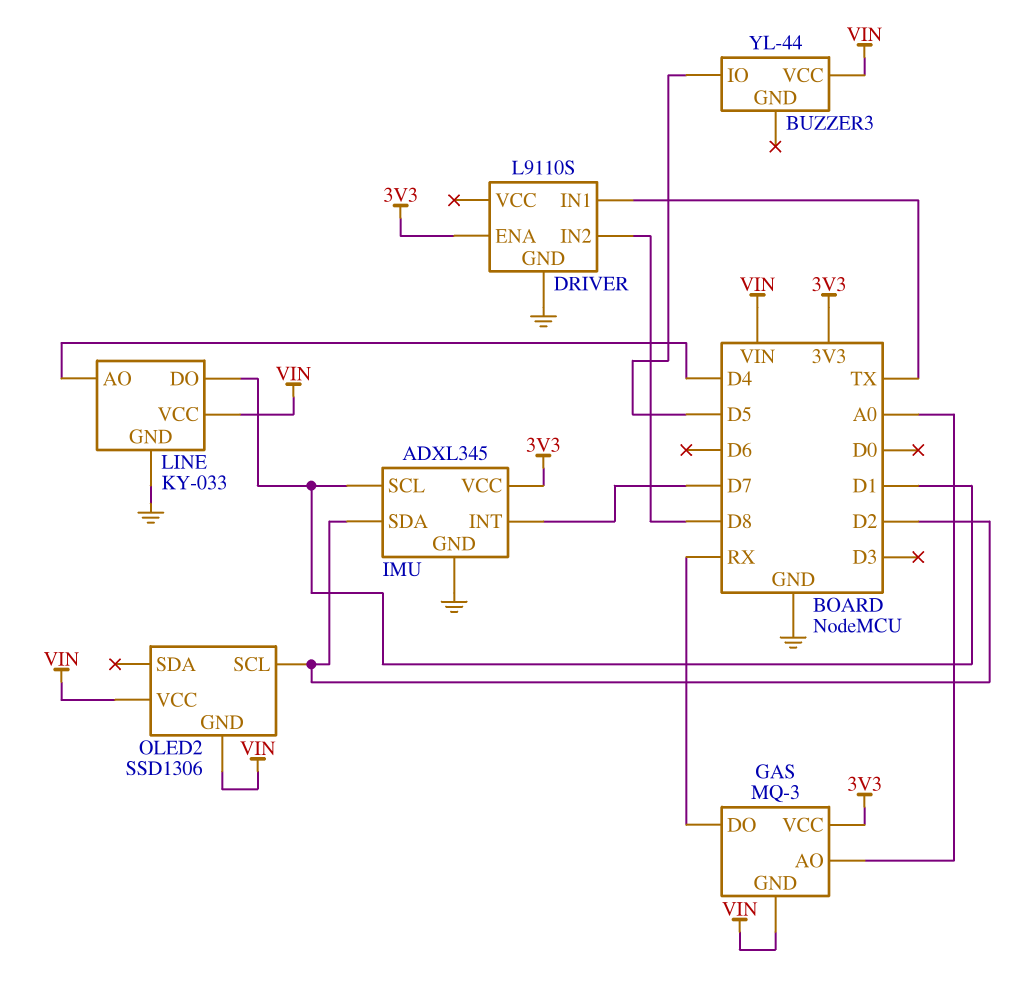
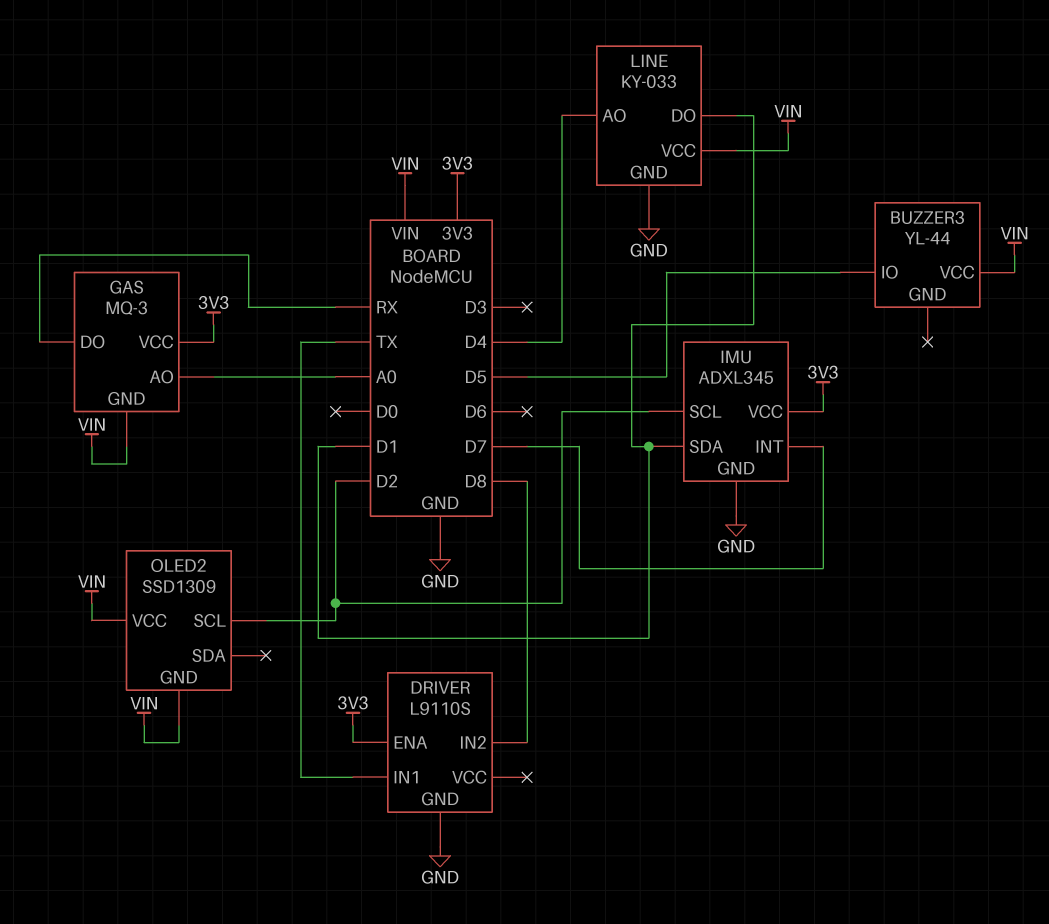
IMU pin SCL: D1 -> D2
IMU pin SDA: D2 -> D1
OLED2: SSD1306 -> SSD1309

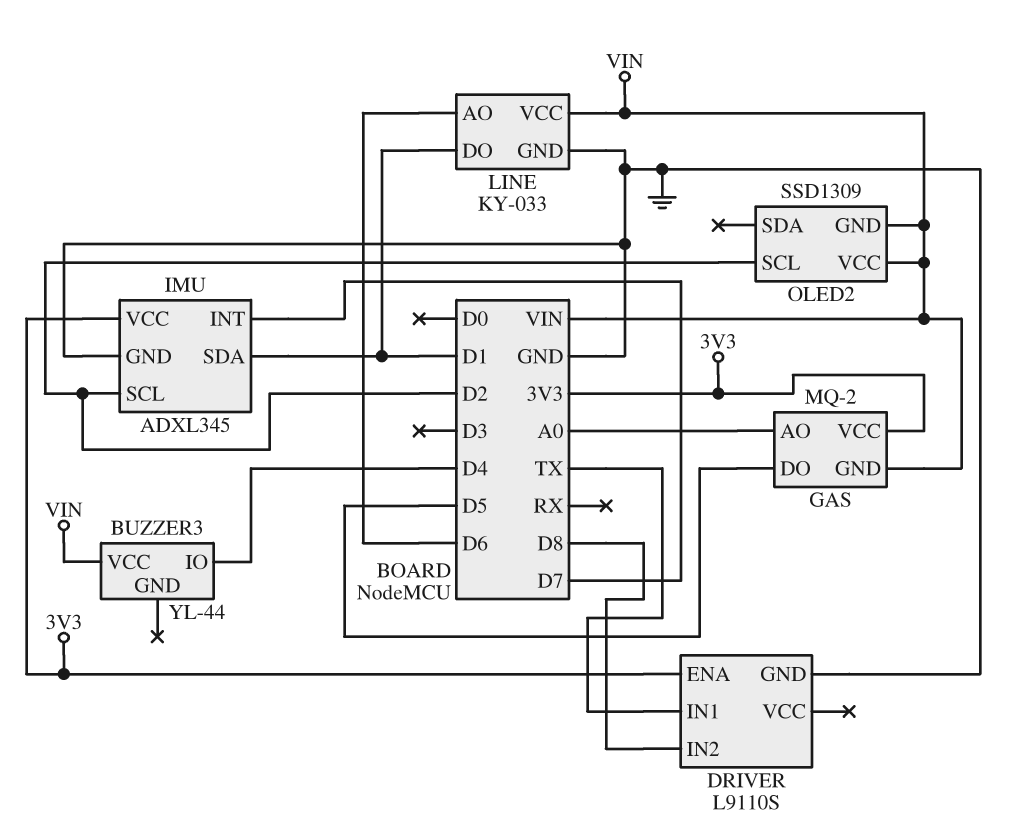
BUZZER3 pin IO: D5 -> D4
GAS: MQ-3 -> MQ-2
GAS pin DO: RX -> D5
LINE pin AO: D4 -> D6

